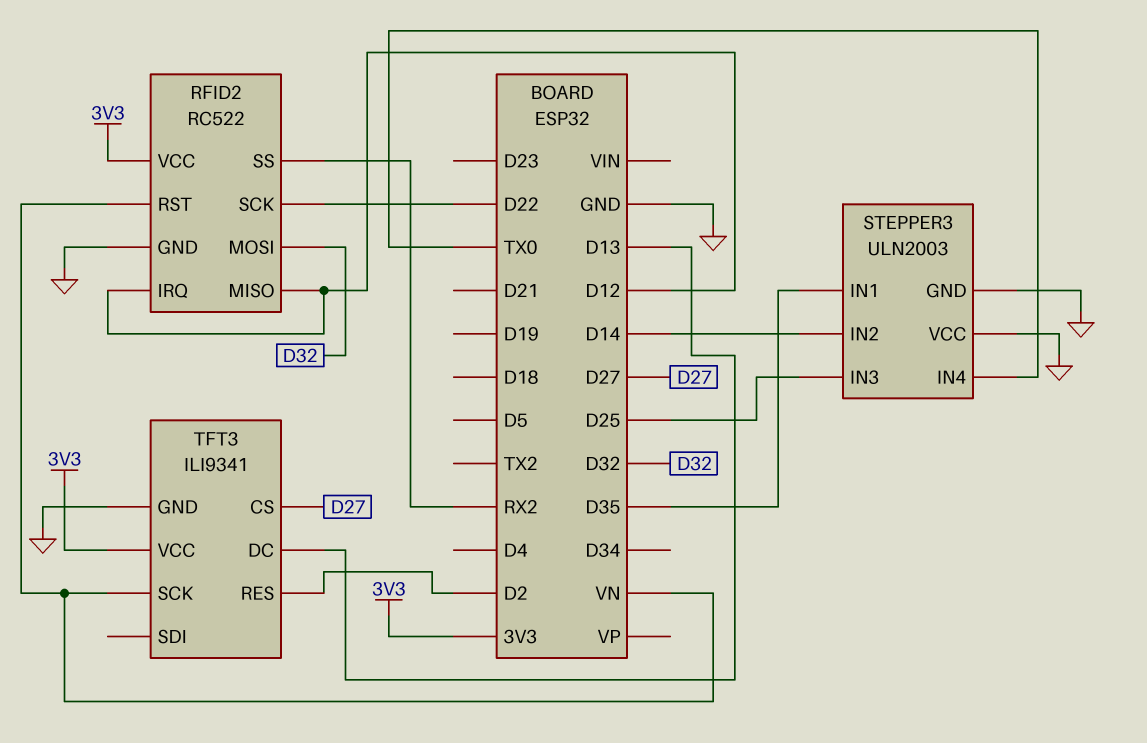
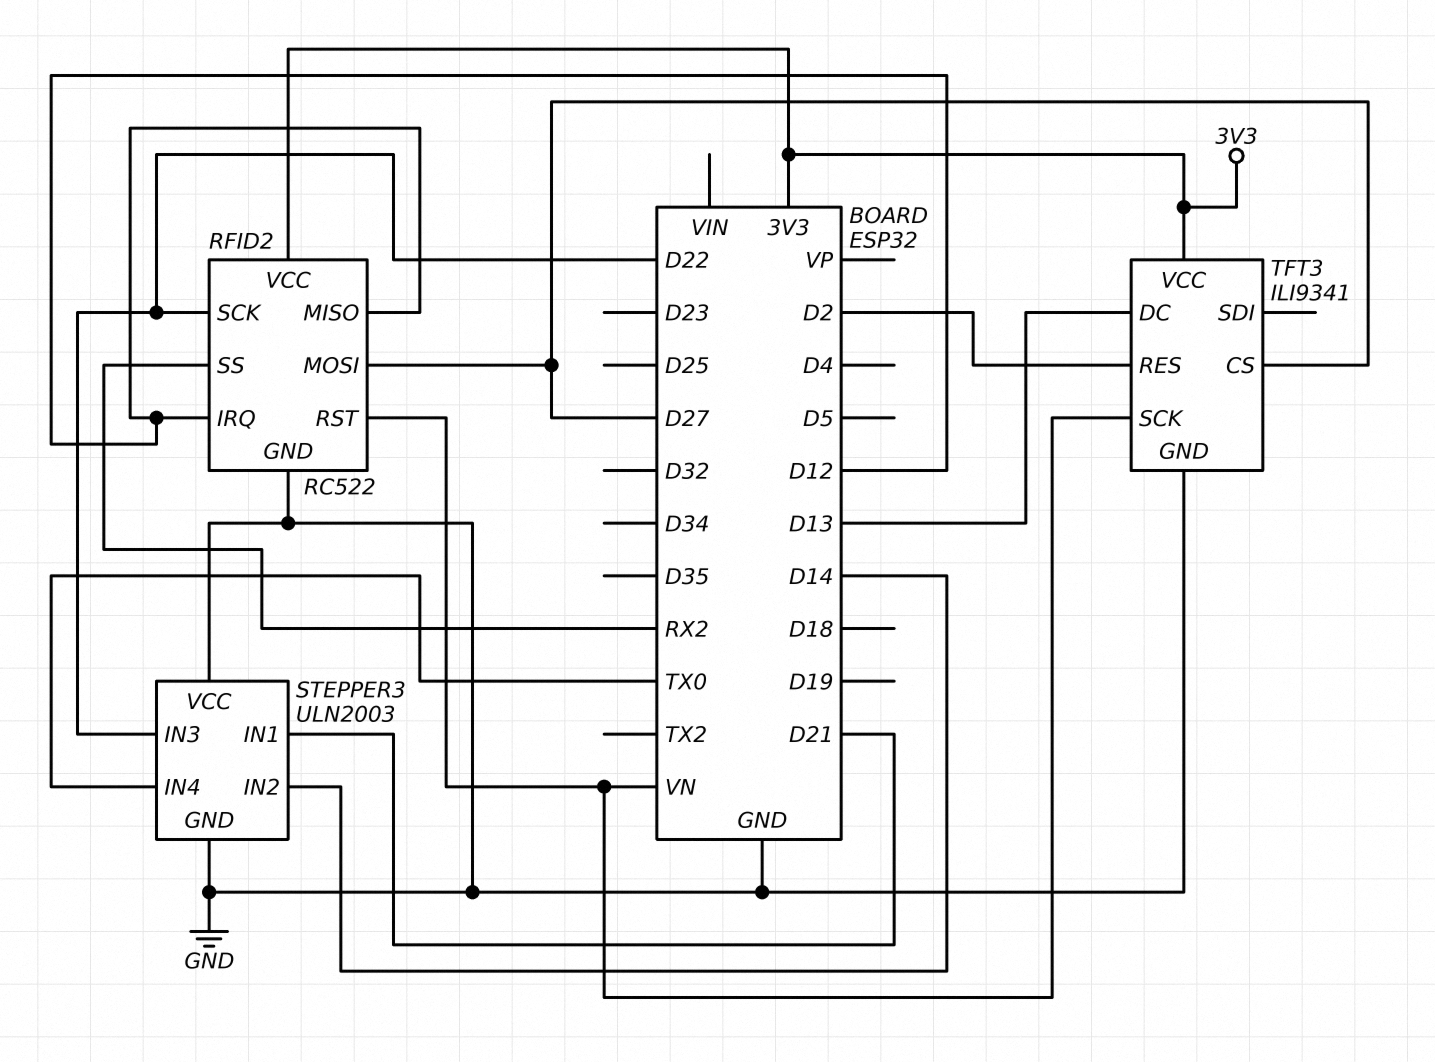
RFID2 pin MOSI: D32 -> D27
STEPPER3 pin IN1: D35 -> D21
STEPPER3 pin IN3: D25 -> D22

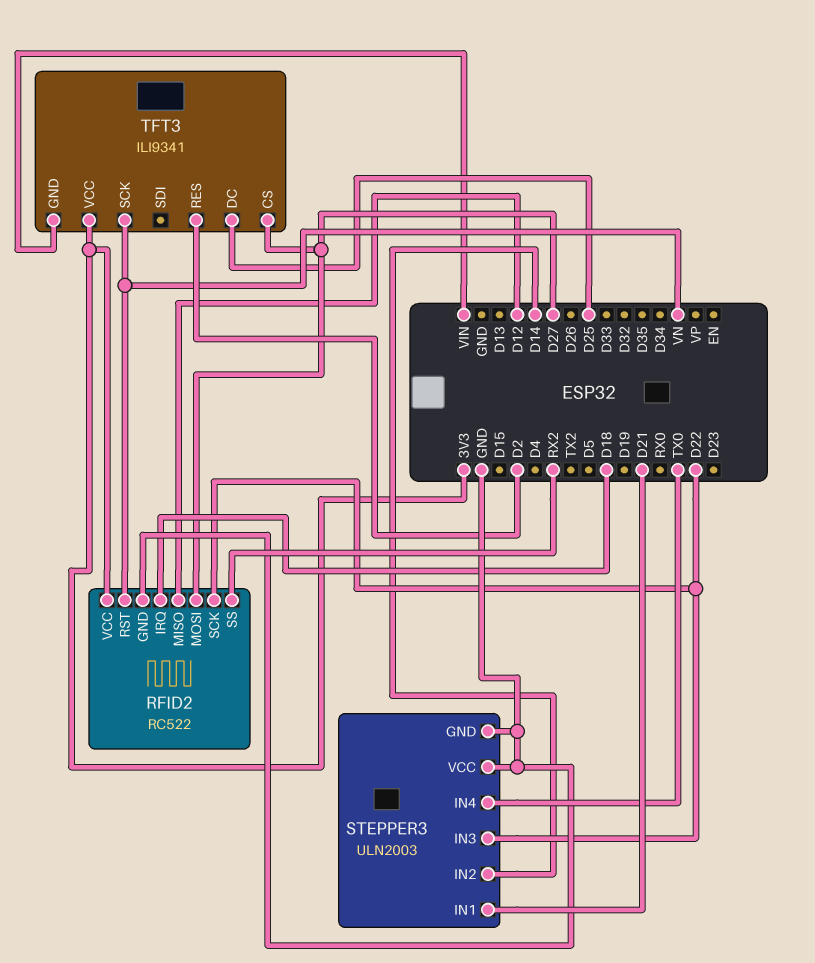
RFID2 pin IRQ: D12 -> D18
TFT3 pin DC: D13 -> D25
TFT3 pin GND: GND -> VIN

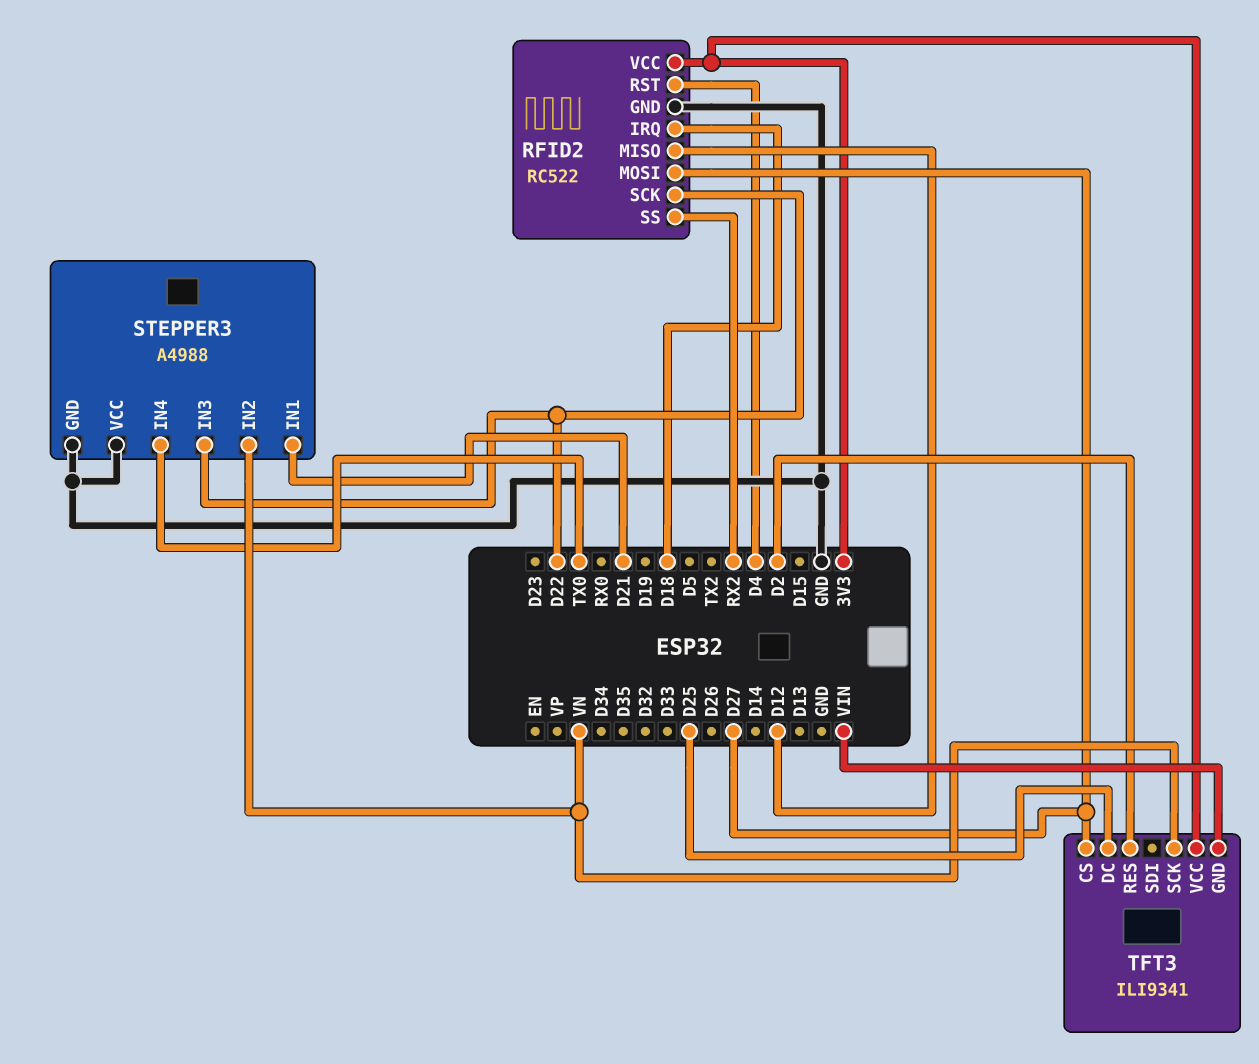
RFID2 pin RST: VN -> D4
STEPPER3: ULN2003 -> A4988
STEPPER3 pin IN2: D14 -> VN

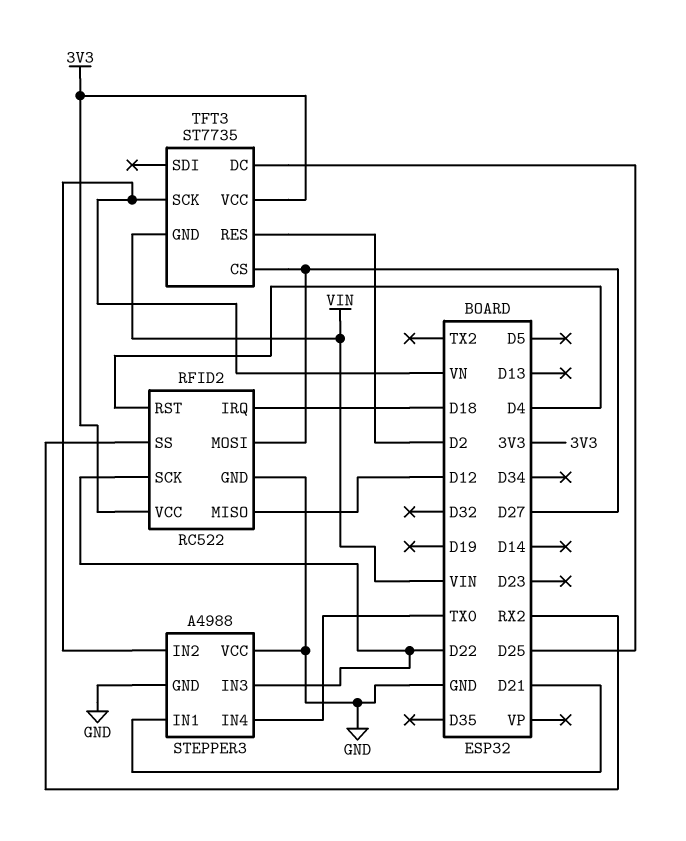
TFT3: ILI9341 -> ST7735

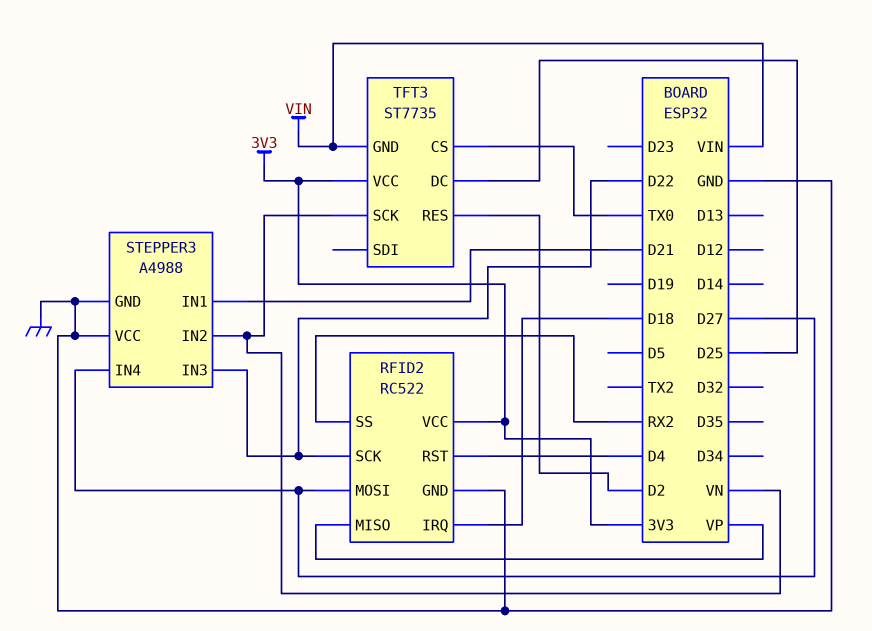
RFID2 pin MISO: D12 -> VP
STEPPER3 pin IN4: TX0 -> D27
TFT3 pin CS: D27 -> TX0

